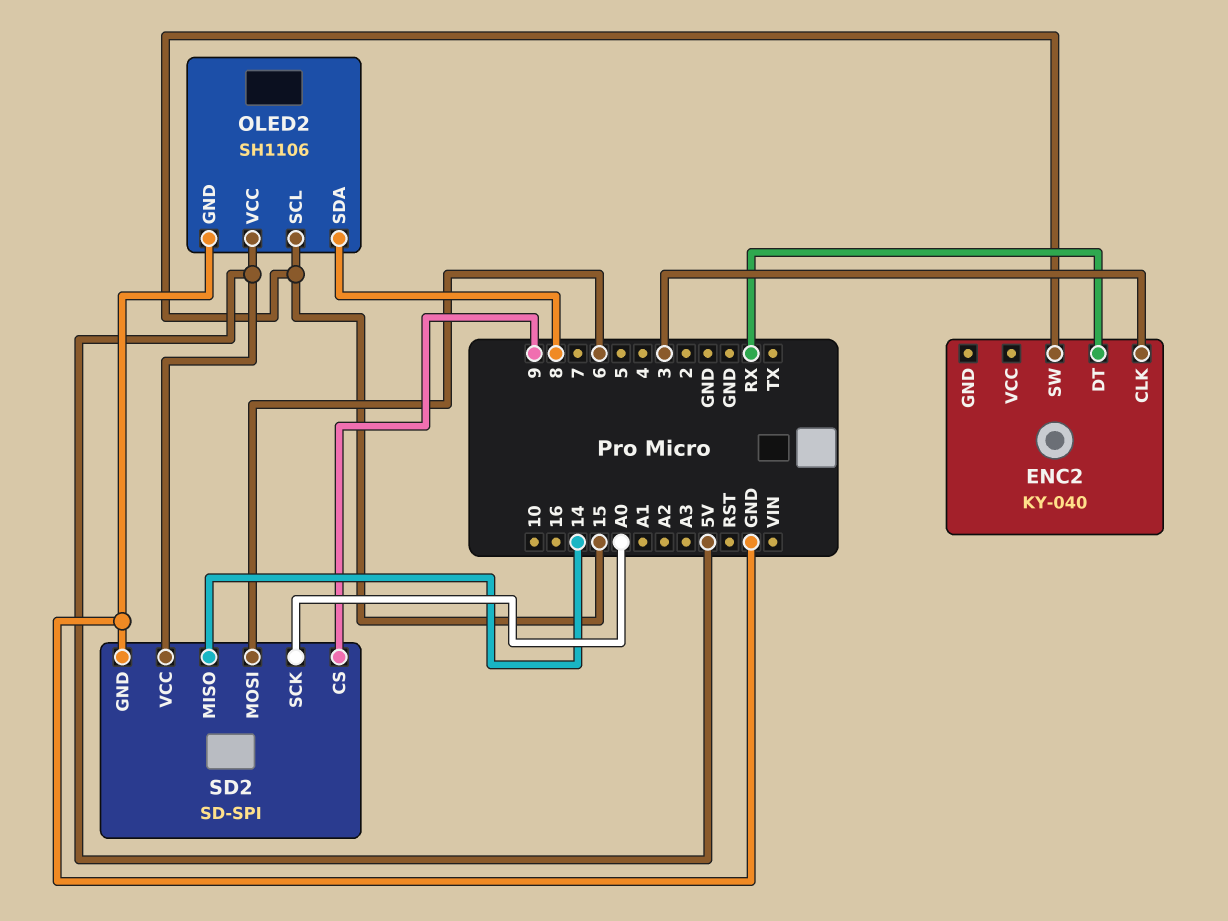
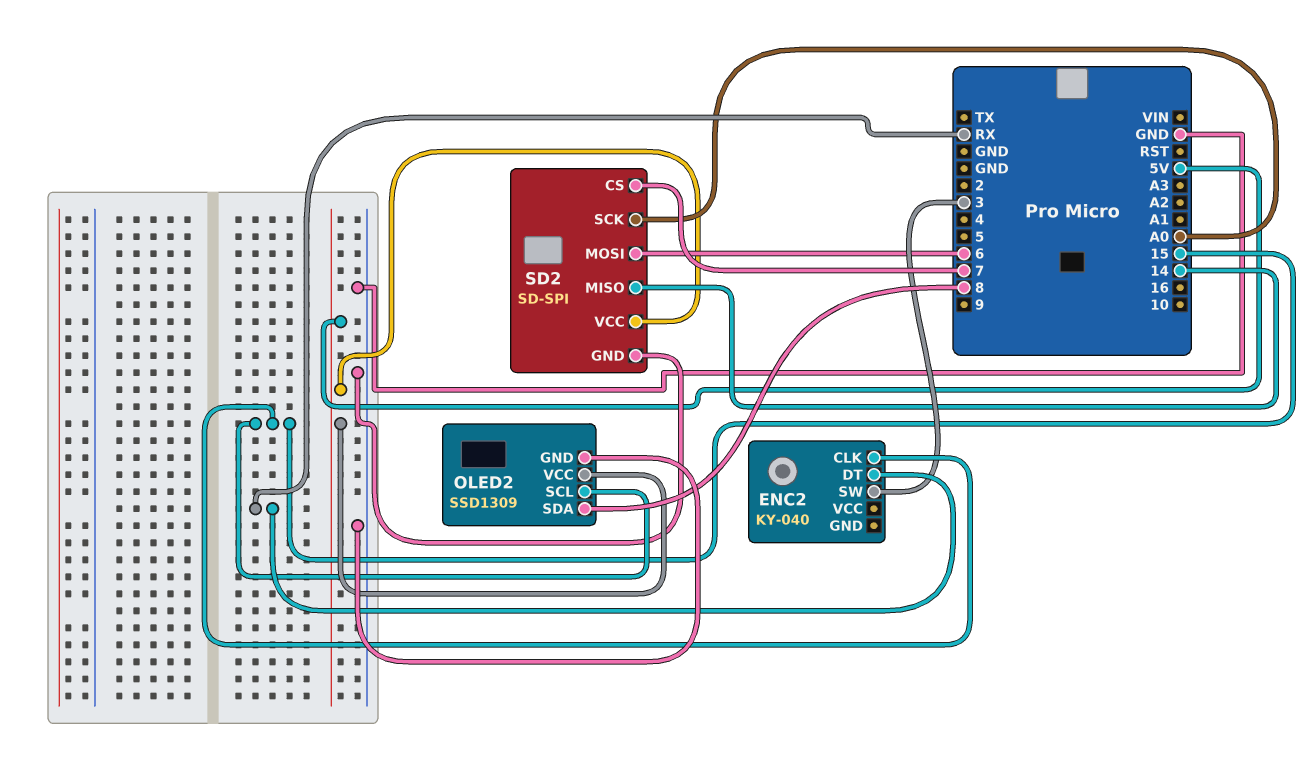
ENC2 pin CLK: 3 -> 15
ENC2 pin SW: 15 -> 3
OLED2: SH1106 -> SSD1309
SD2 pin CS: 9 -> 7

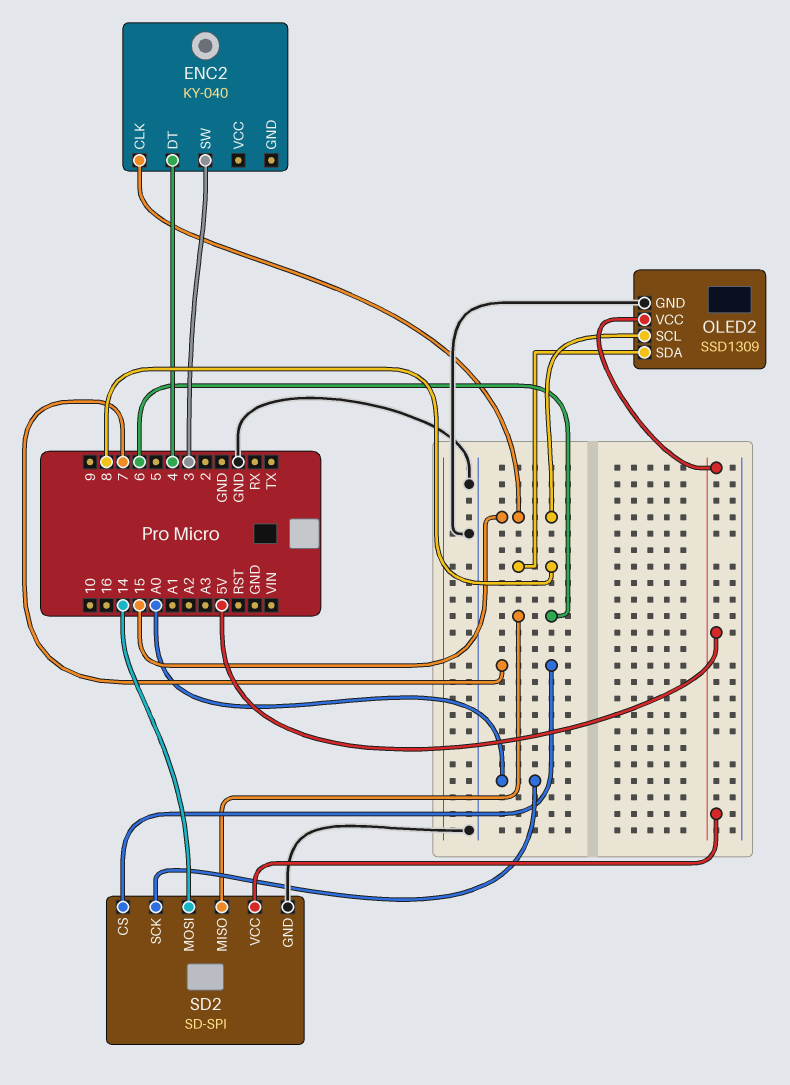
ENC2 pin DT: RX -> 4
SD2 pin MISO: 14 -> 6
SD2 pin MOSI: 6 -> 14

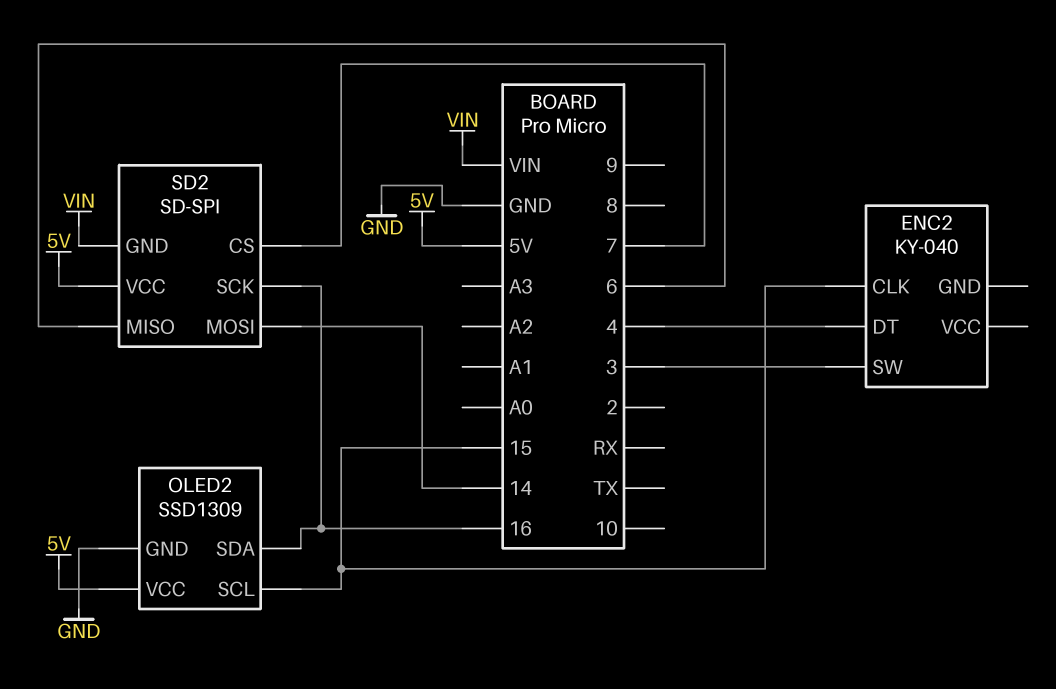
OLED2 pin SDA: 8 -> 16
SD2 pin GND: GND -> VIN
SD2 pin SCK: A0 -> 16

